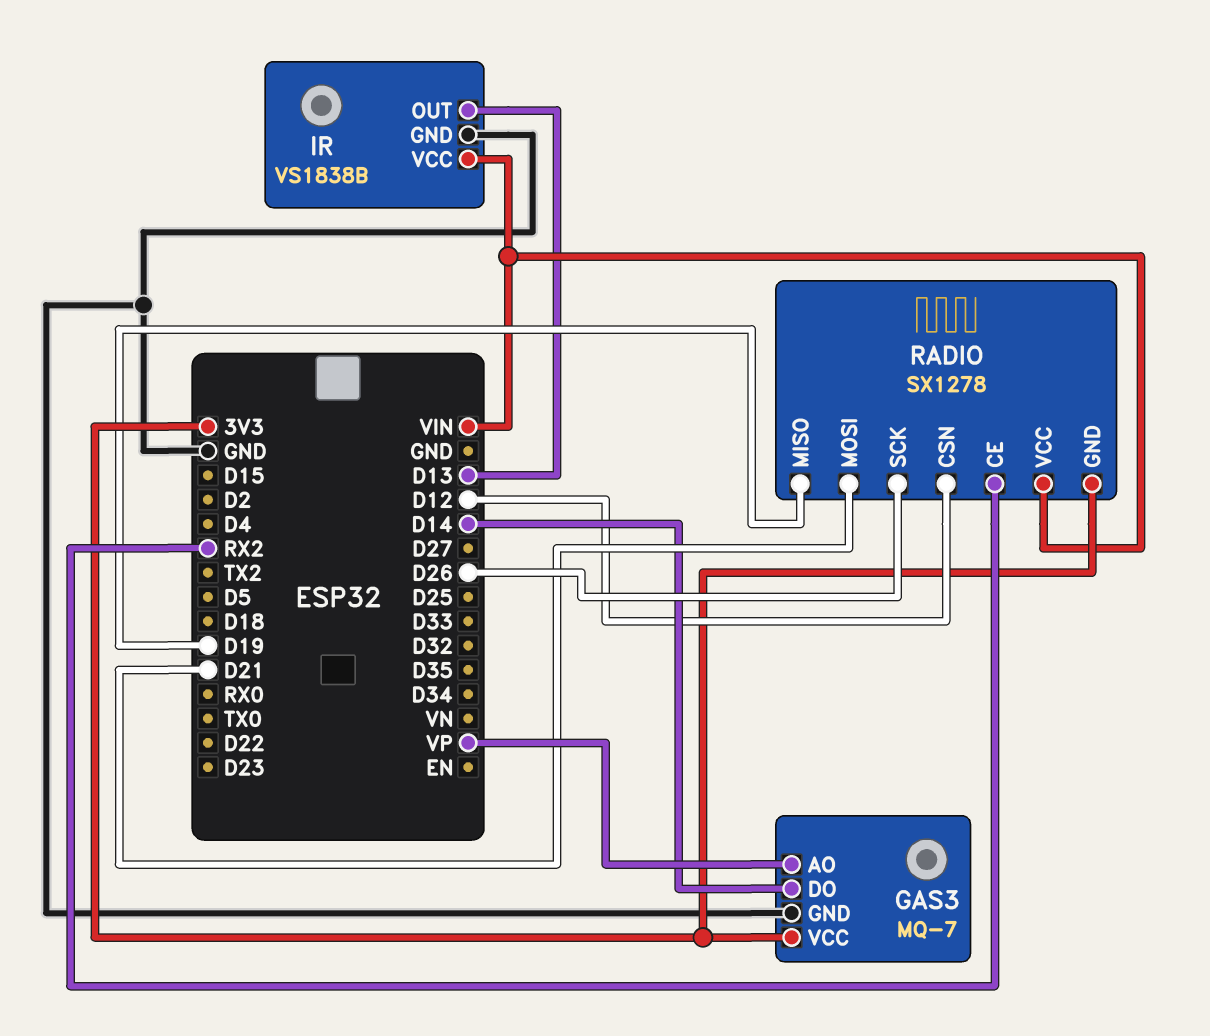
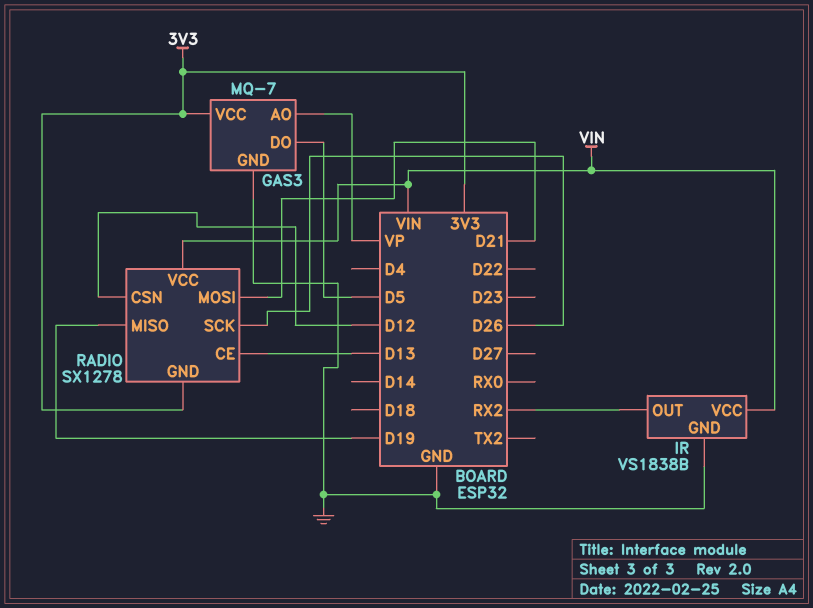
GAS3 pin DO: D14 -> D5
IR pin OUT: D13 -> RX2
RADIO pin CE: RX2 -> D13

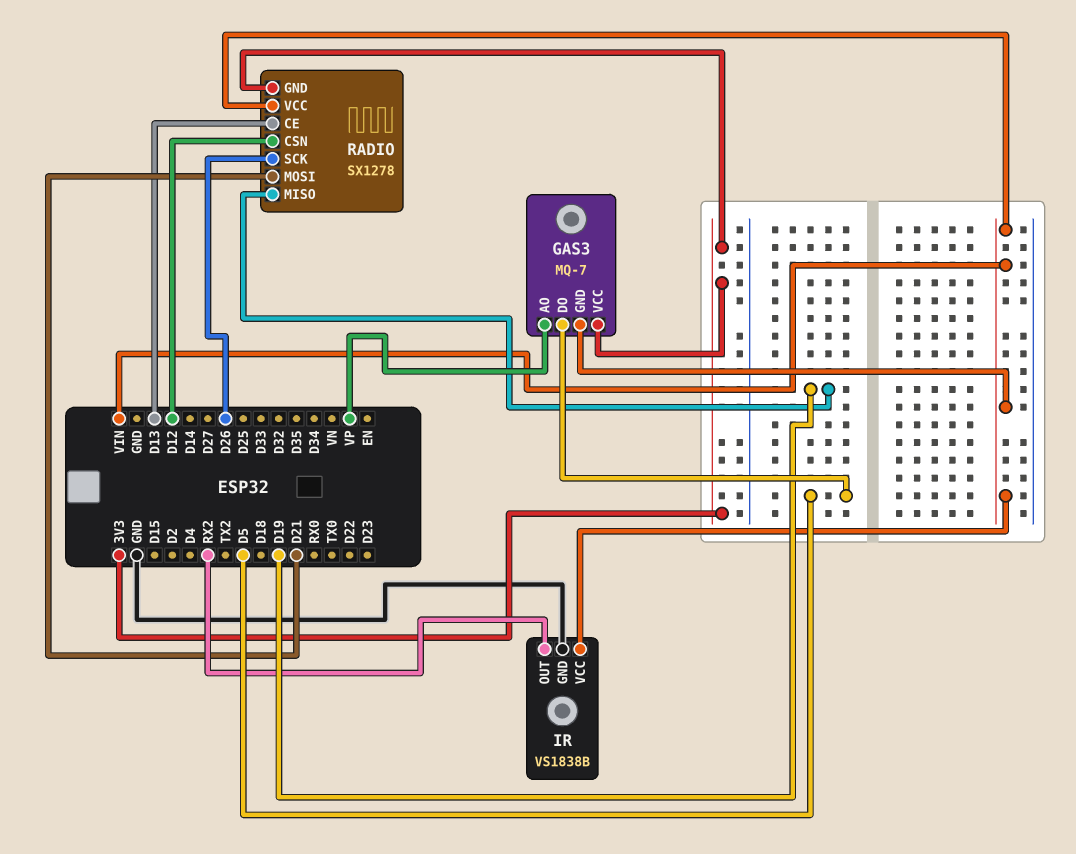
GAS3 pin GND: GND -> VIN

